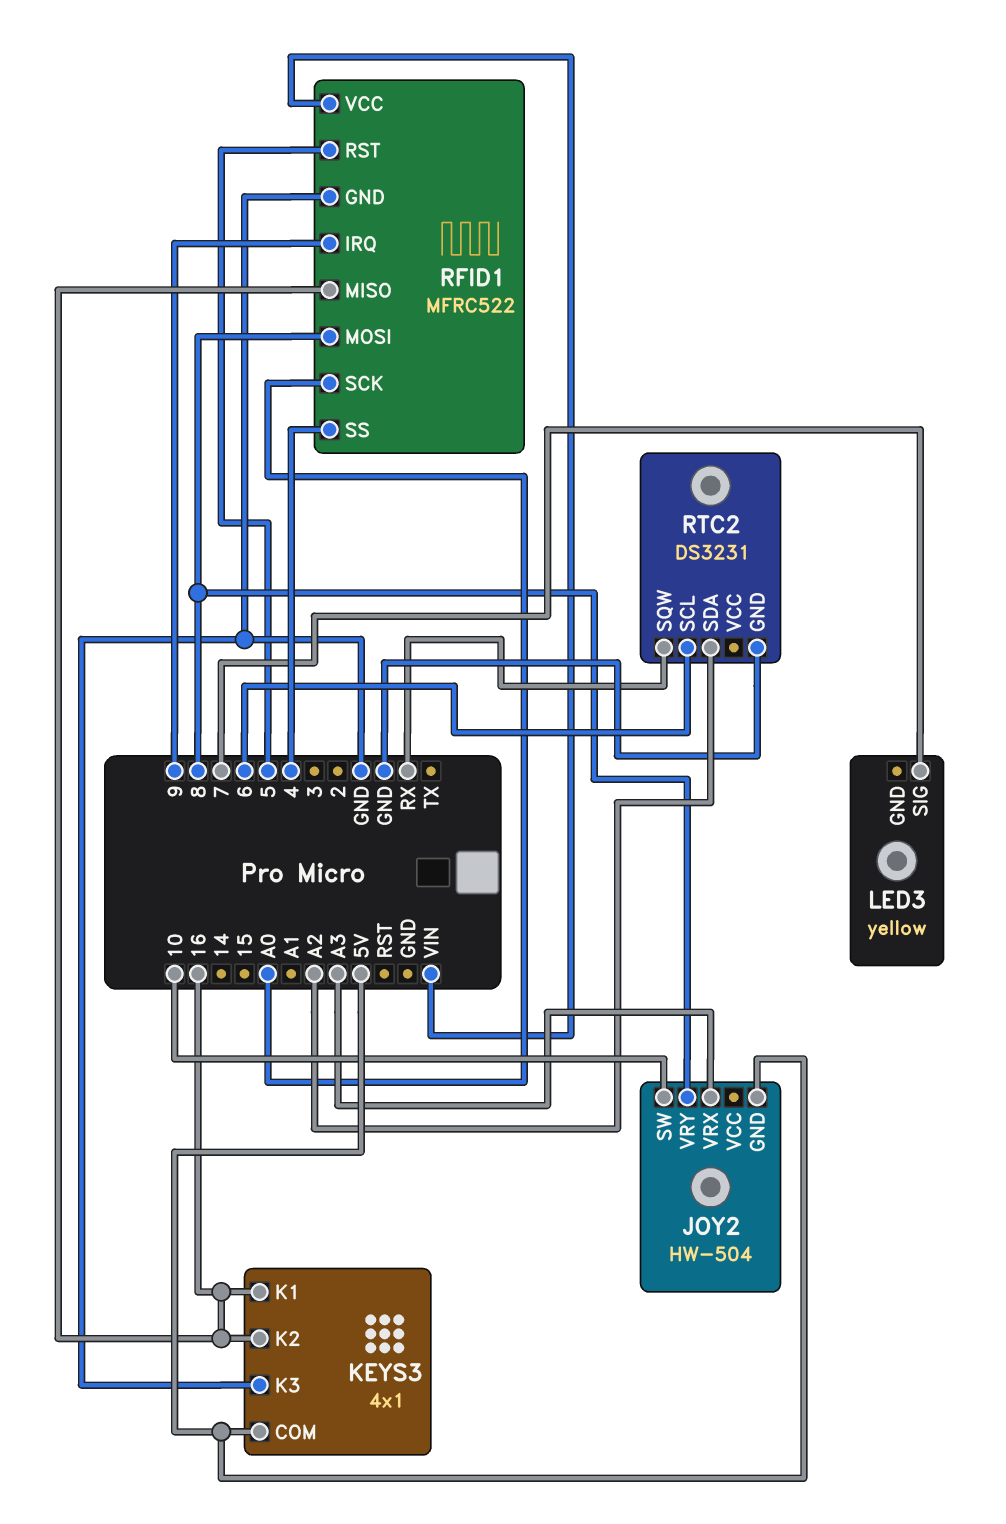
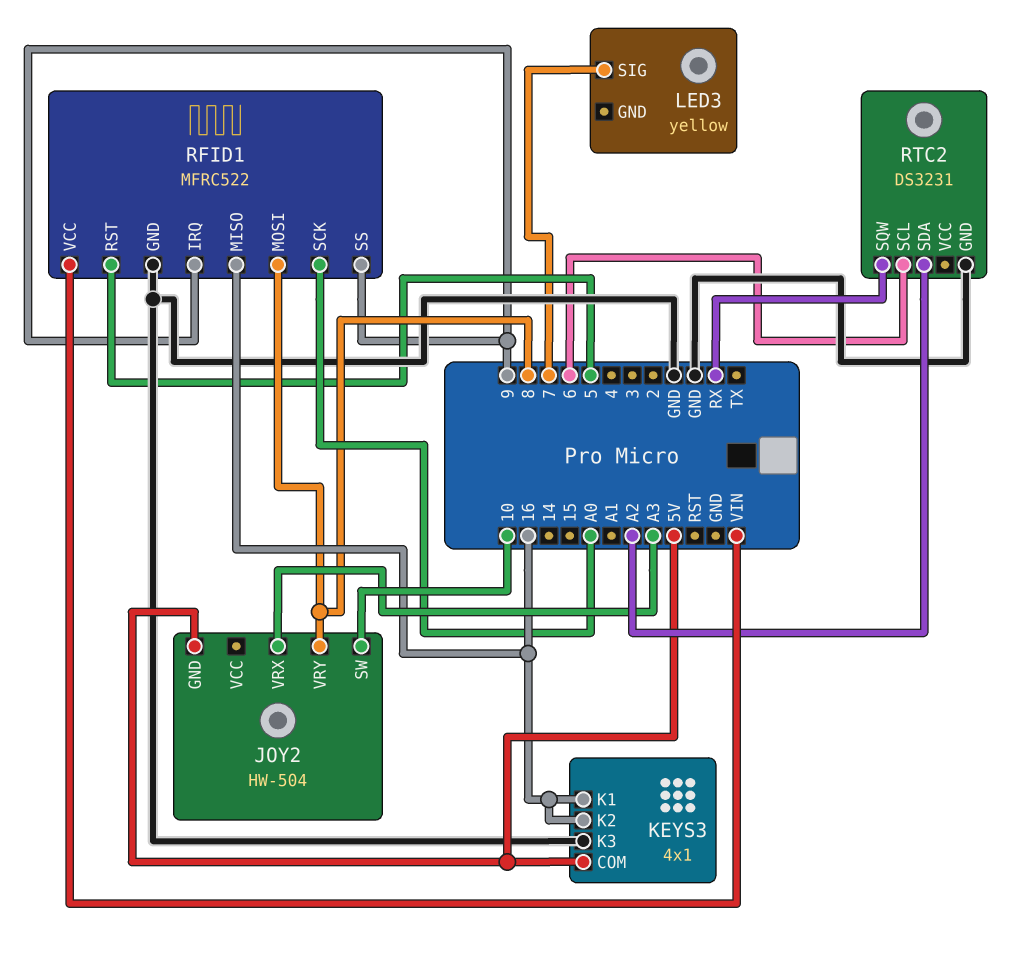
RFID1 pin SS: 4 -> 9

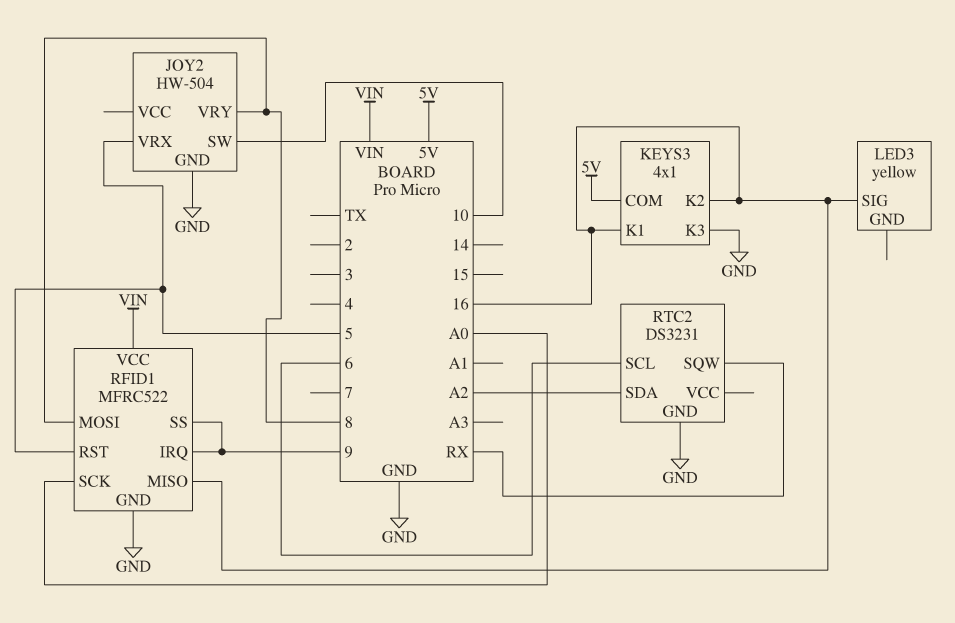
JOY2 pin GND: 5V -> GND
JOY2 pin VRX: A3 -> 5
LED3 pin SIG: 7 -> 16

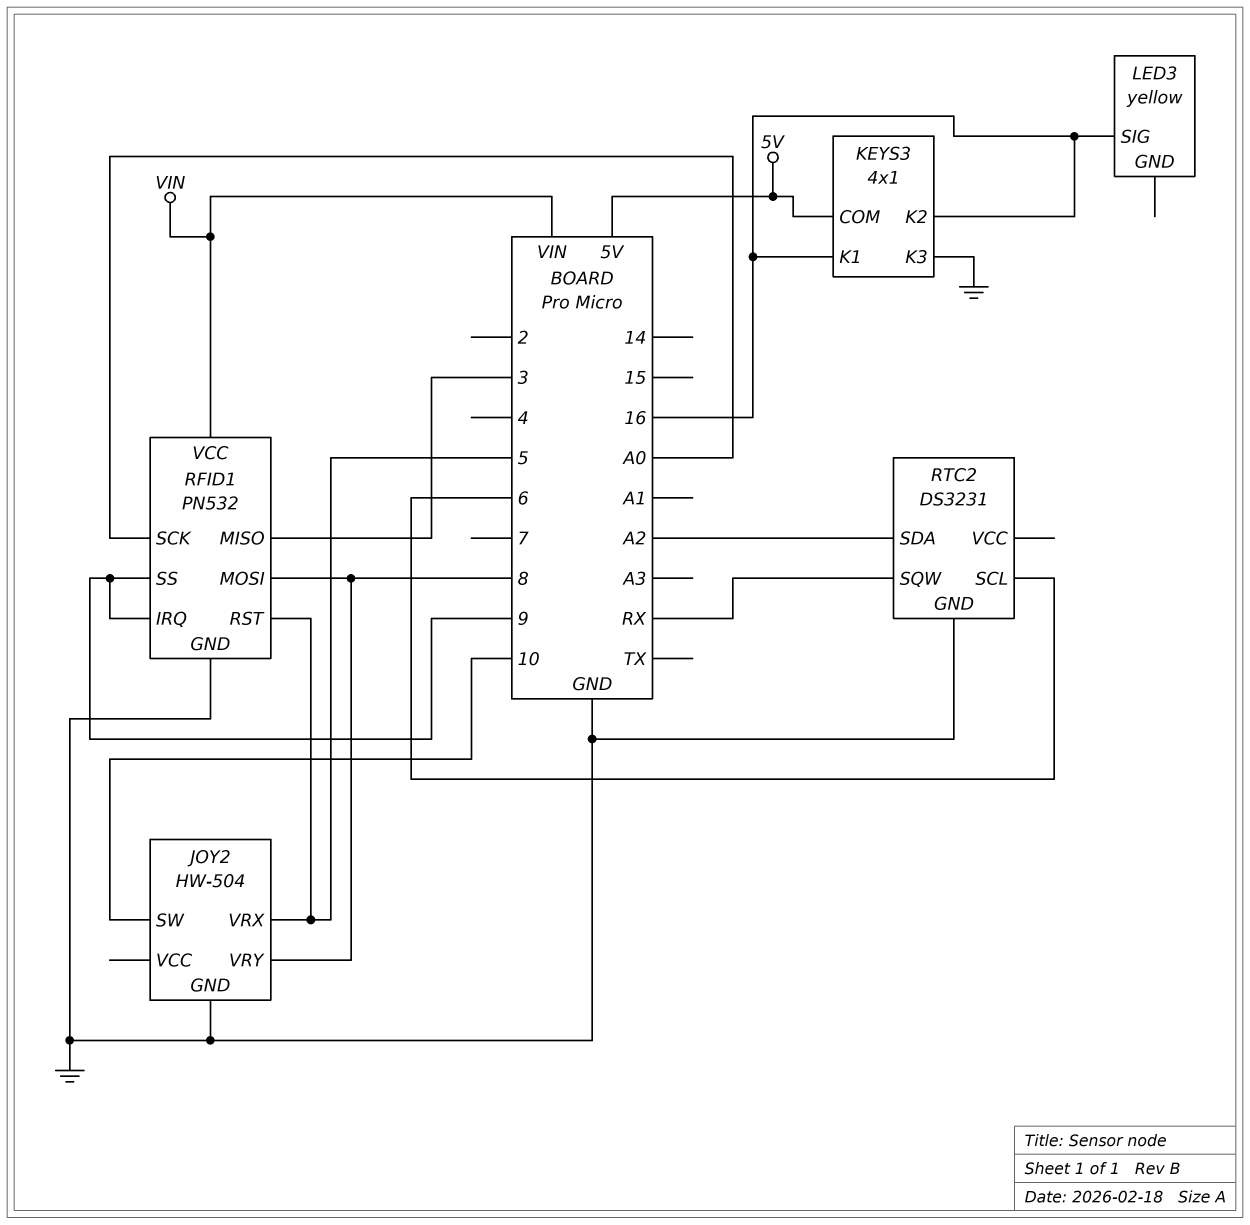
RFID1: MFRC522 -> PN532
RFID1 pin MISO: 16 -> 3

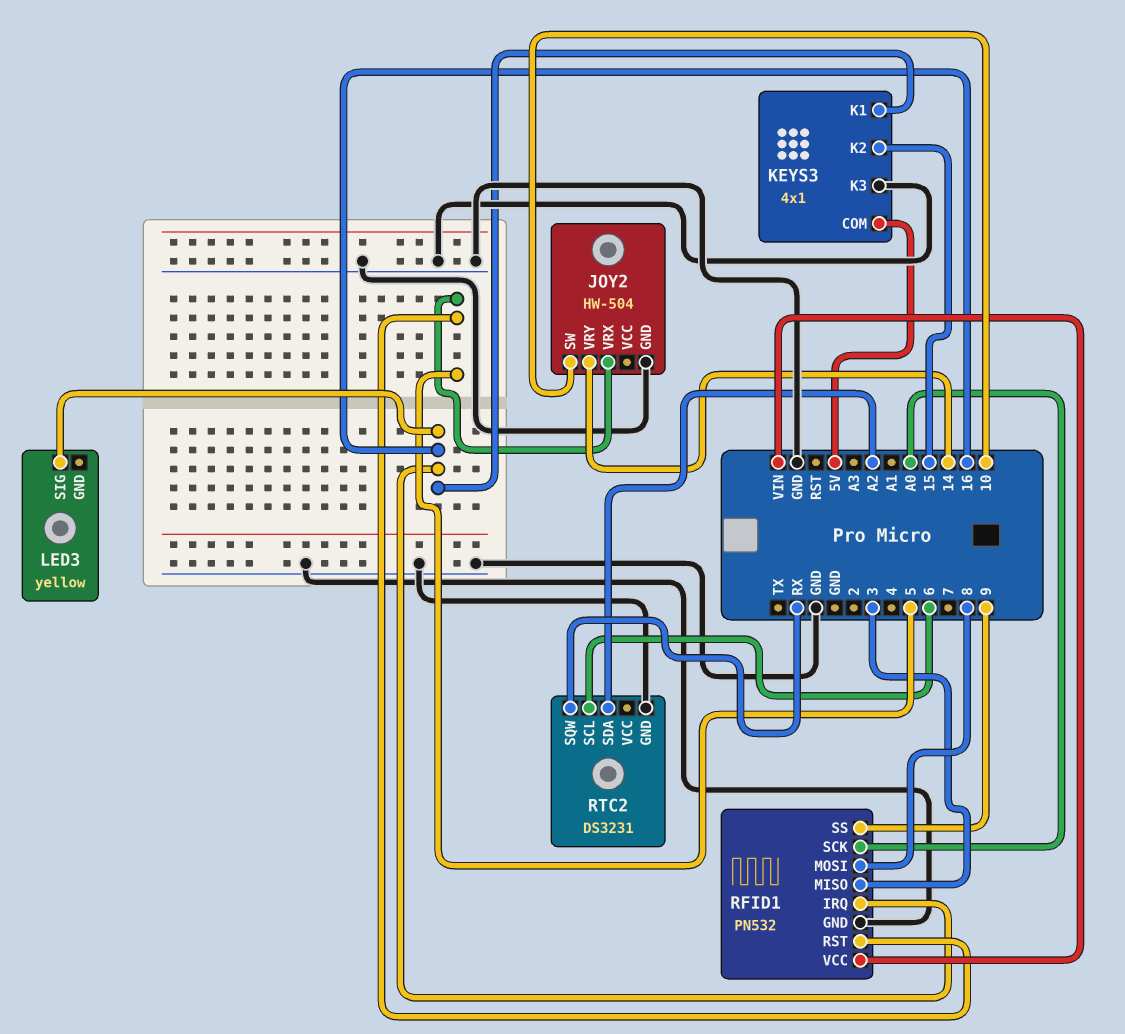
JOY2 pin VRY: 8 -> 14
KEYS3 pin K2: 16 -> 15
RFID1 pin IRQ: 9 -> 16

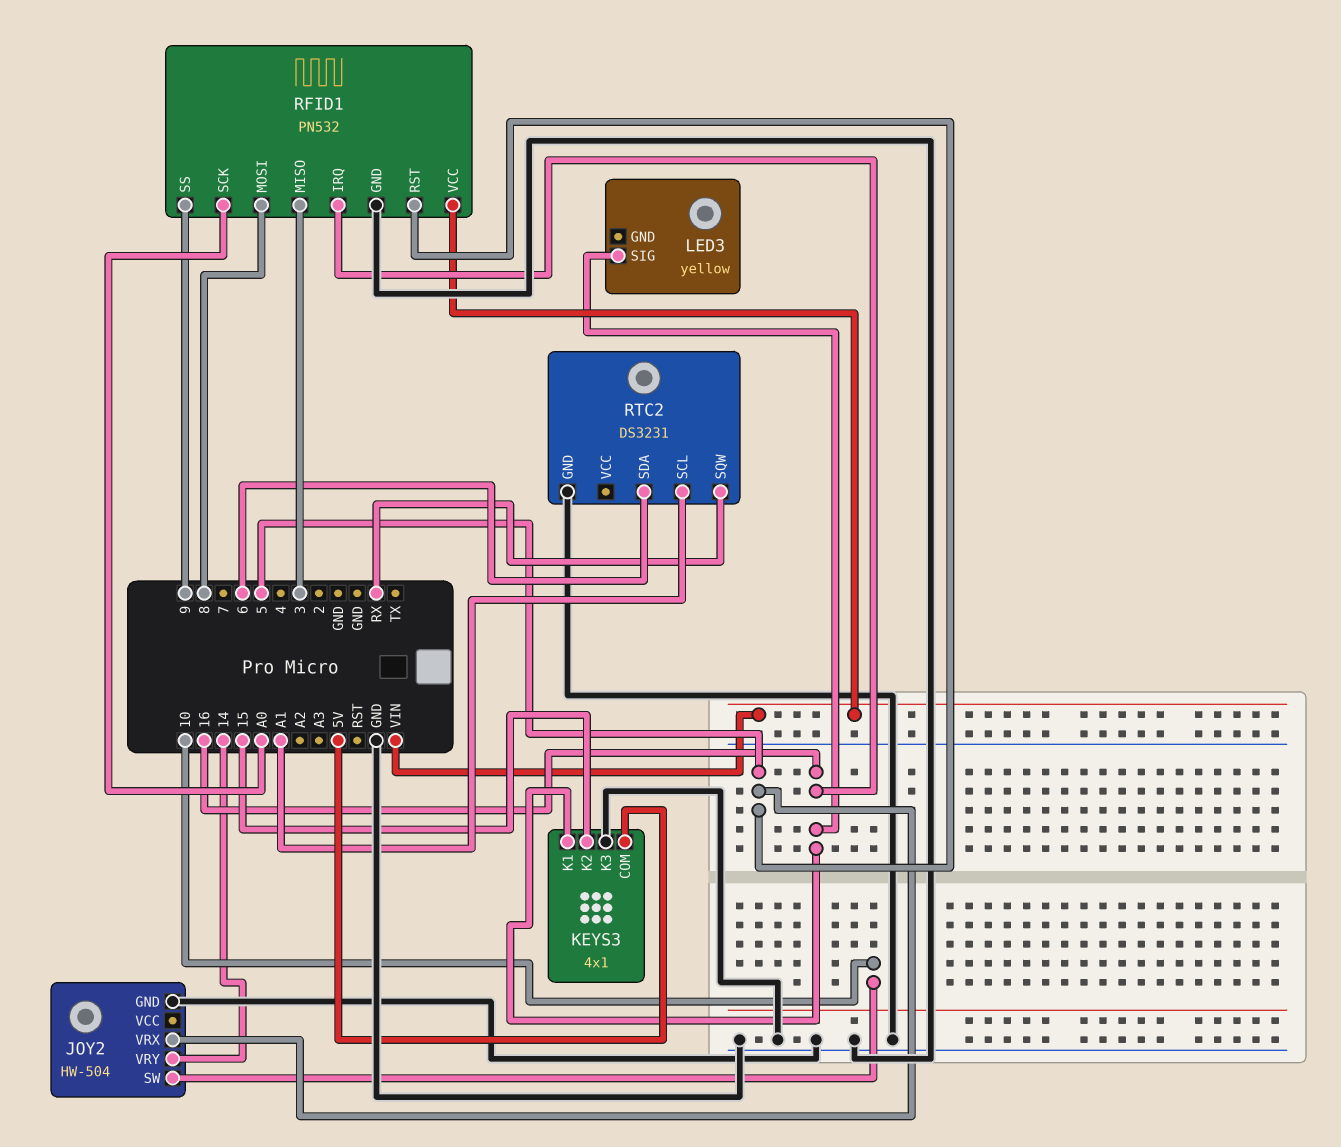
RTC2 pin SCL: 6 -> A1
RTC2 pin SDA: A2 -> 6

